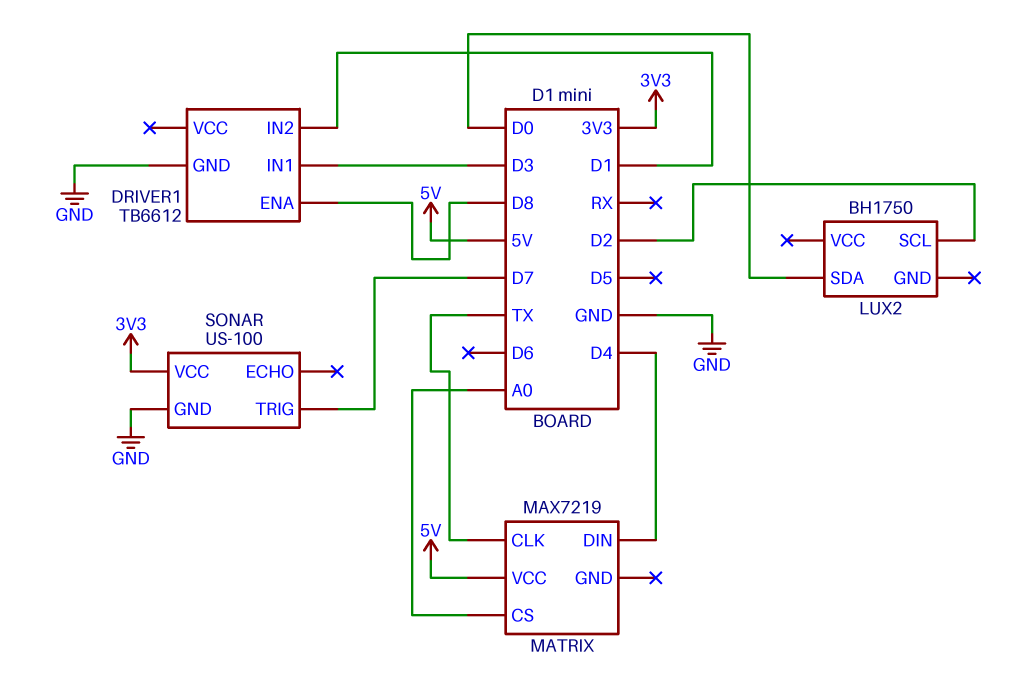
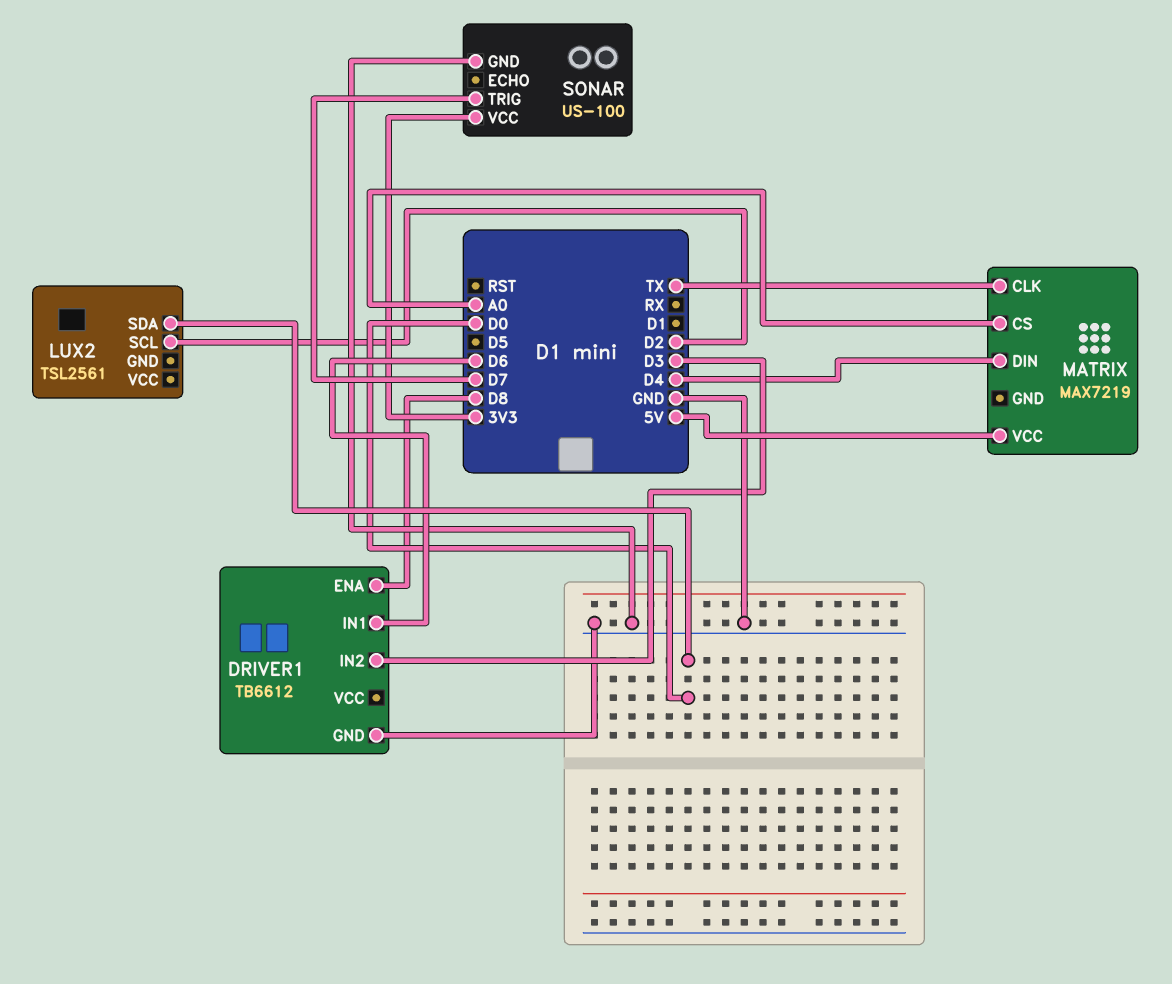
DRIVER1 pin IN1: D3 -> D6
DRIVER1 pin IN2: D1 -> D3
LUX2: BH1750 -> TSL2561

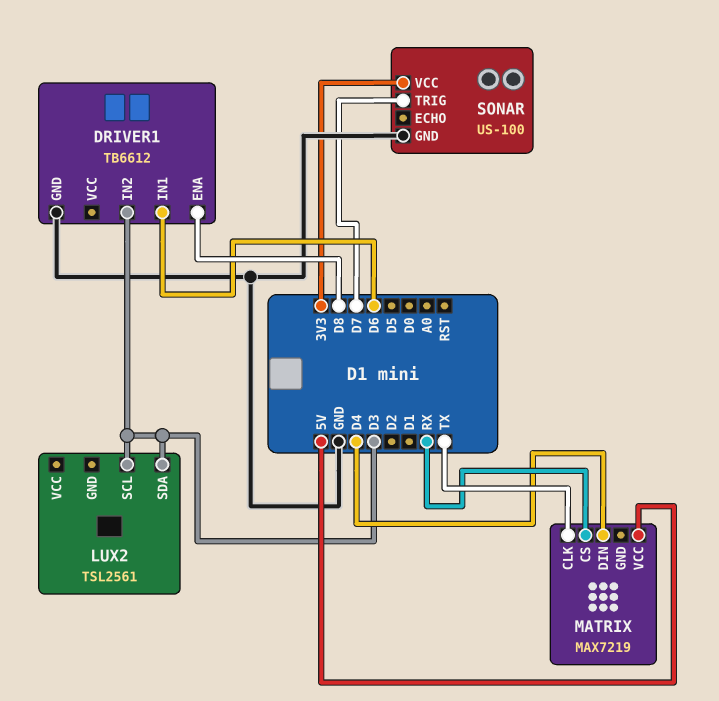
LUX2 pin SCL: D2 -> D3
LUX2 pin SDA: D0 -> D3
MATRIX pin CS: A0 -> RX

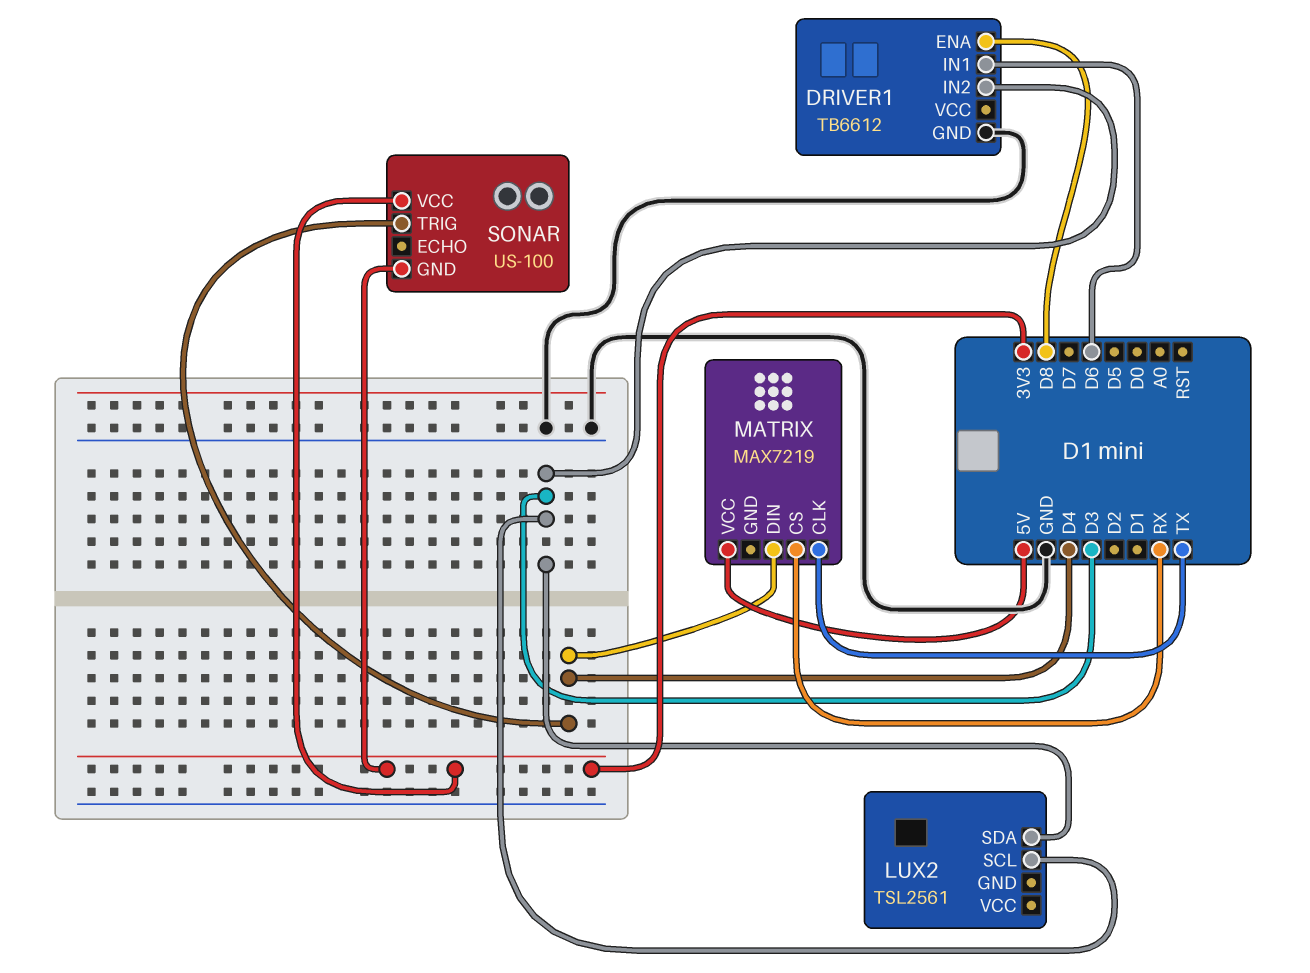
SONAR pin GND: GND -> 3V3
SONAR pin TRIG: D7 -> D4

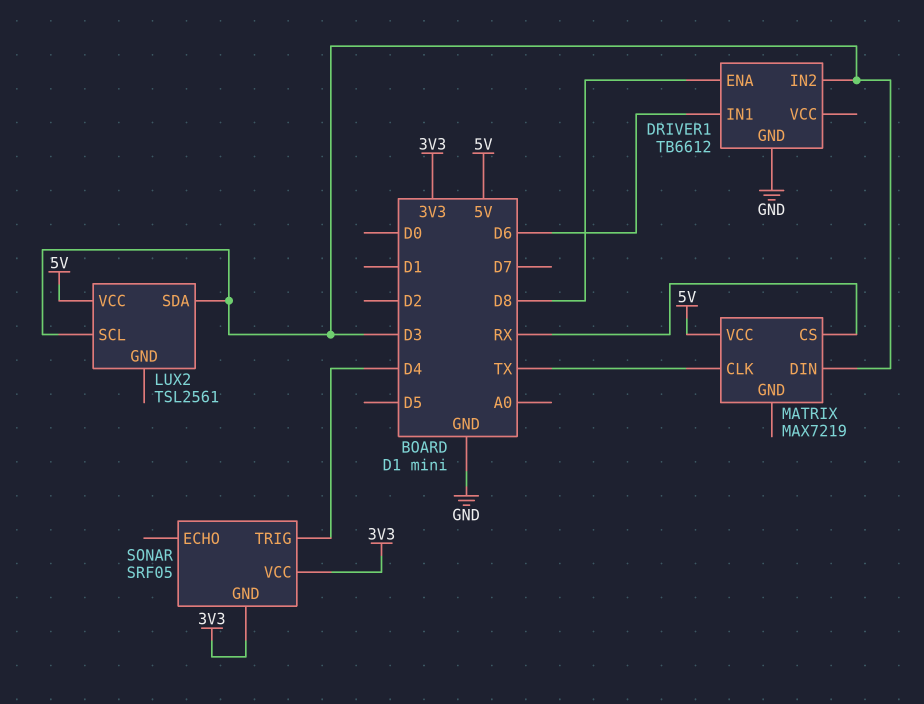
LUX2 pin VCC: none -> 5V
MATRIX pin DIN: D4 -> D3
SONAR: US-100 -> SRF05

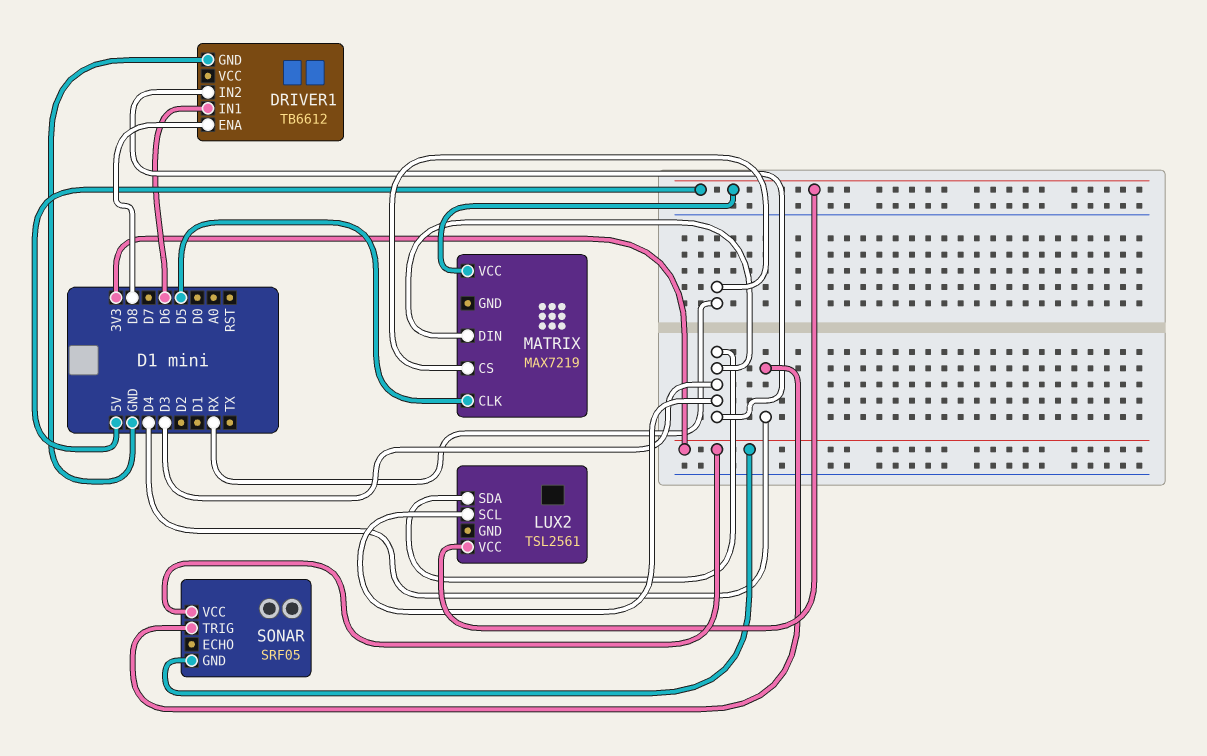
MATRIX pin CLK: TX -> D5

